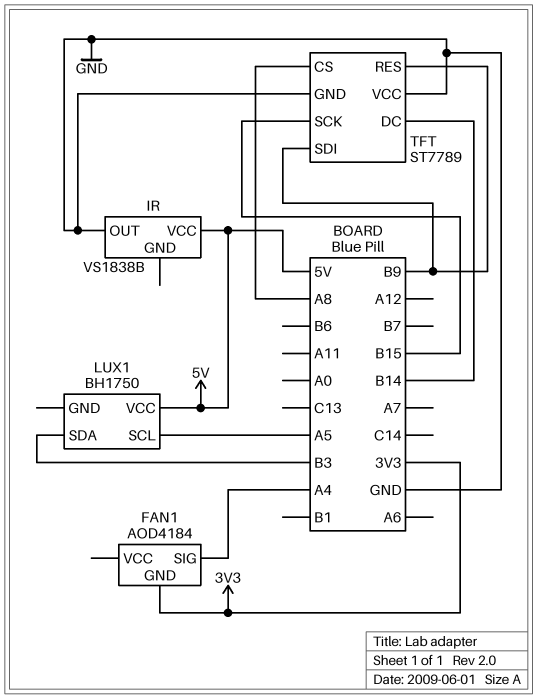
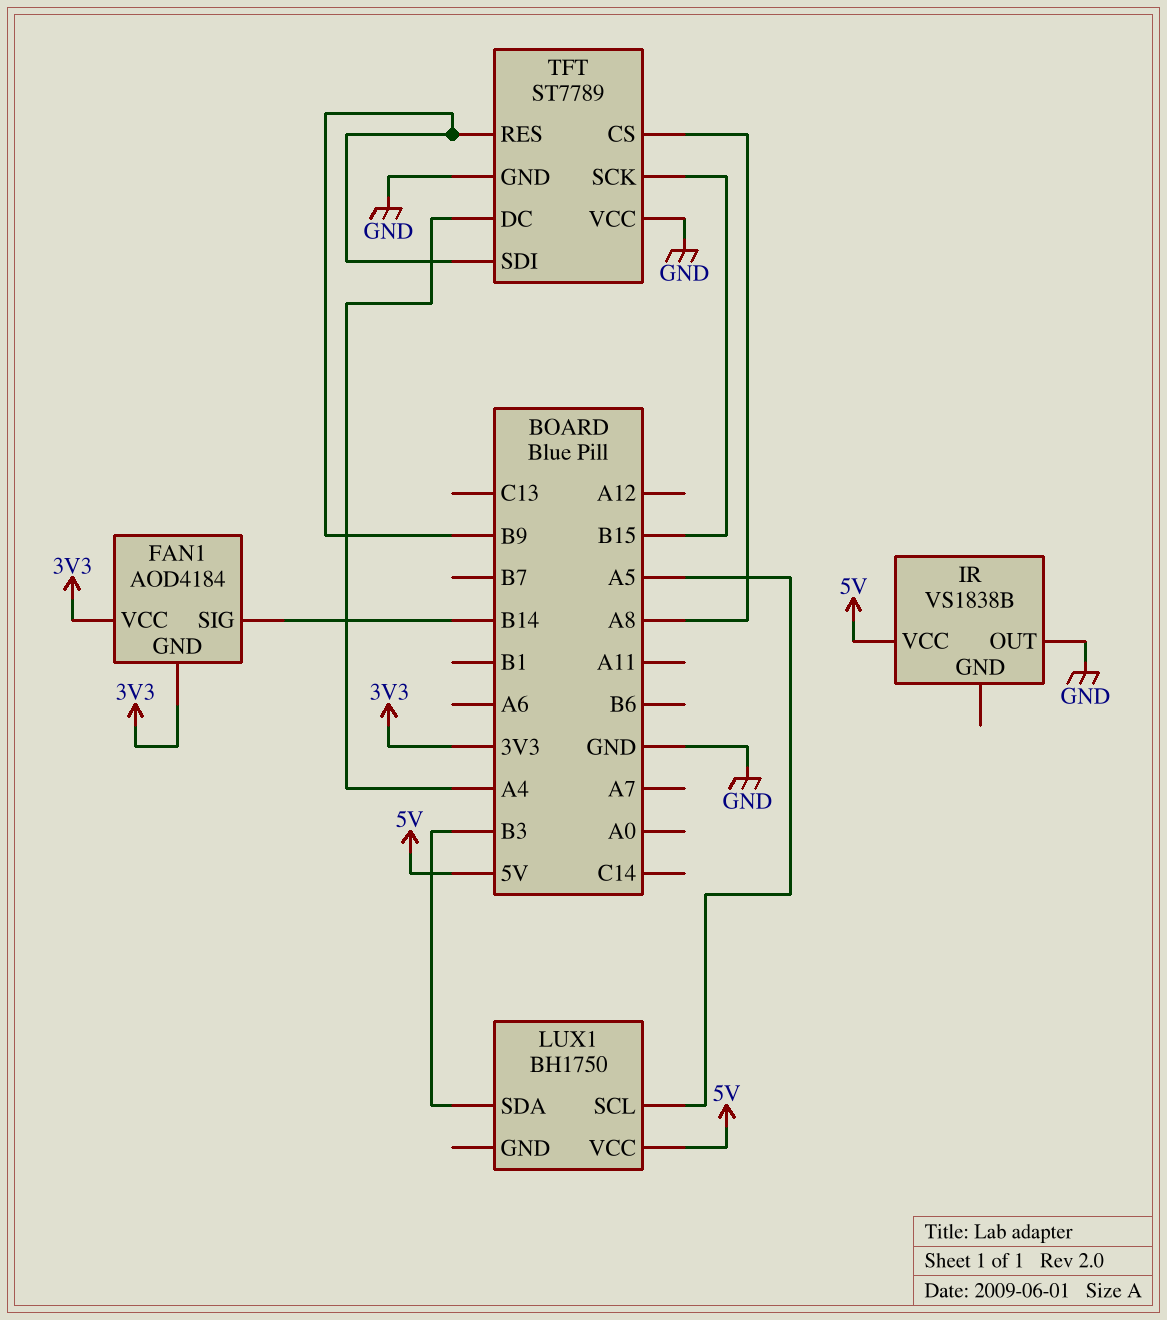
FAN1 pin SIG: A4 -> B14
FAN1 pin VCC: none -> 3V3
TFT pin DC: B14 -> A4

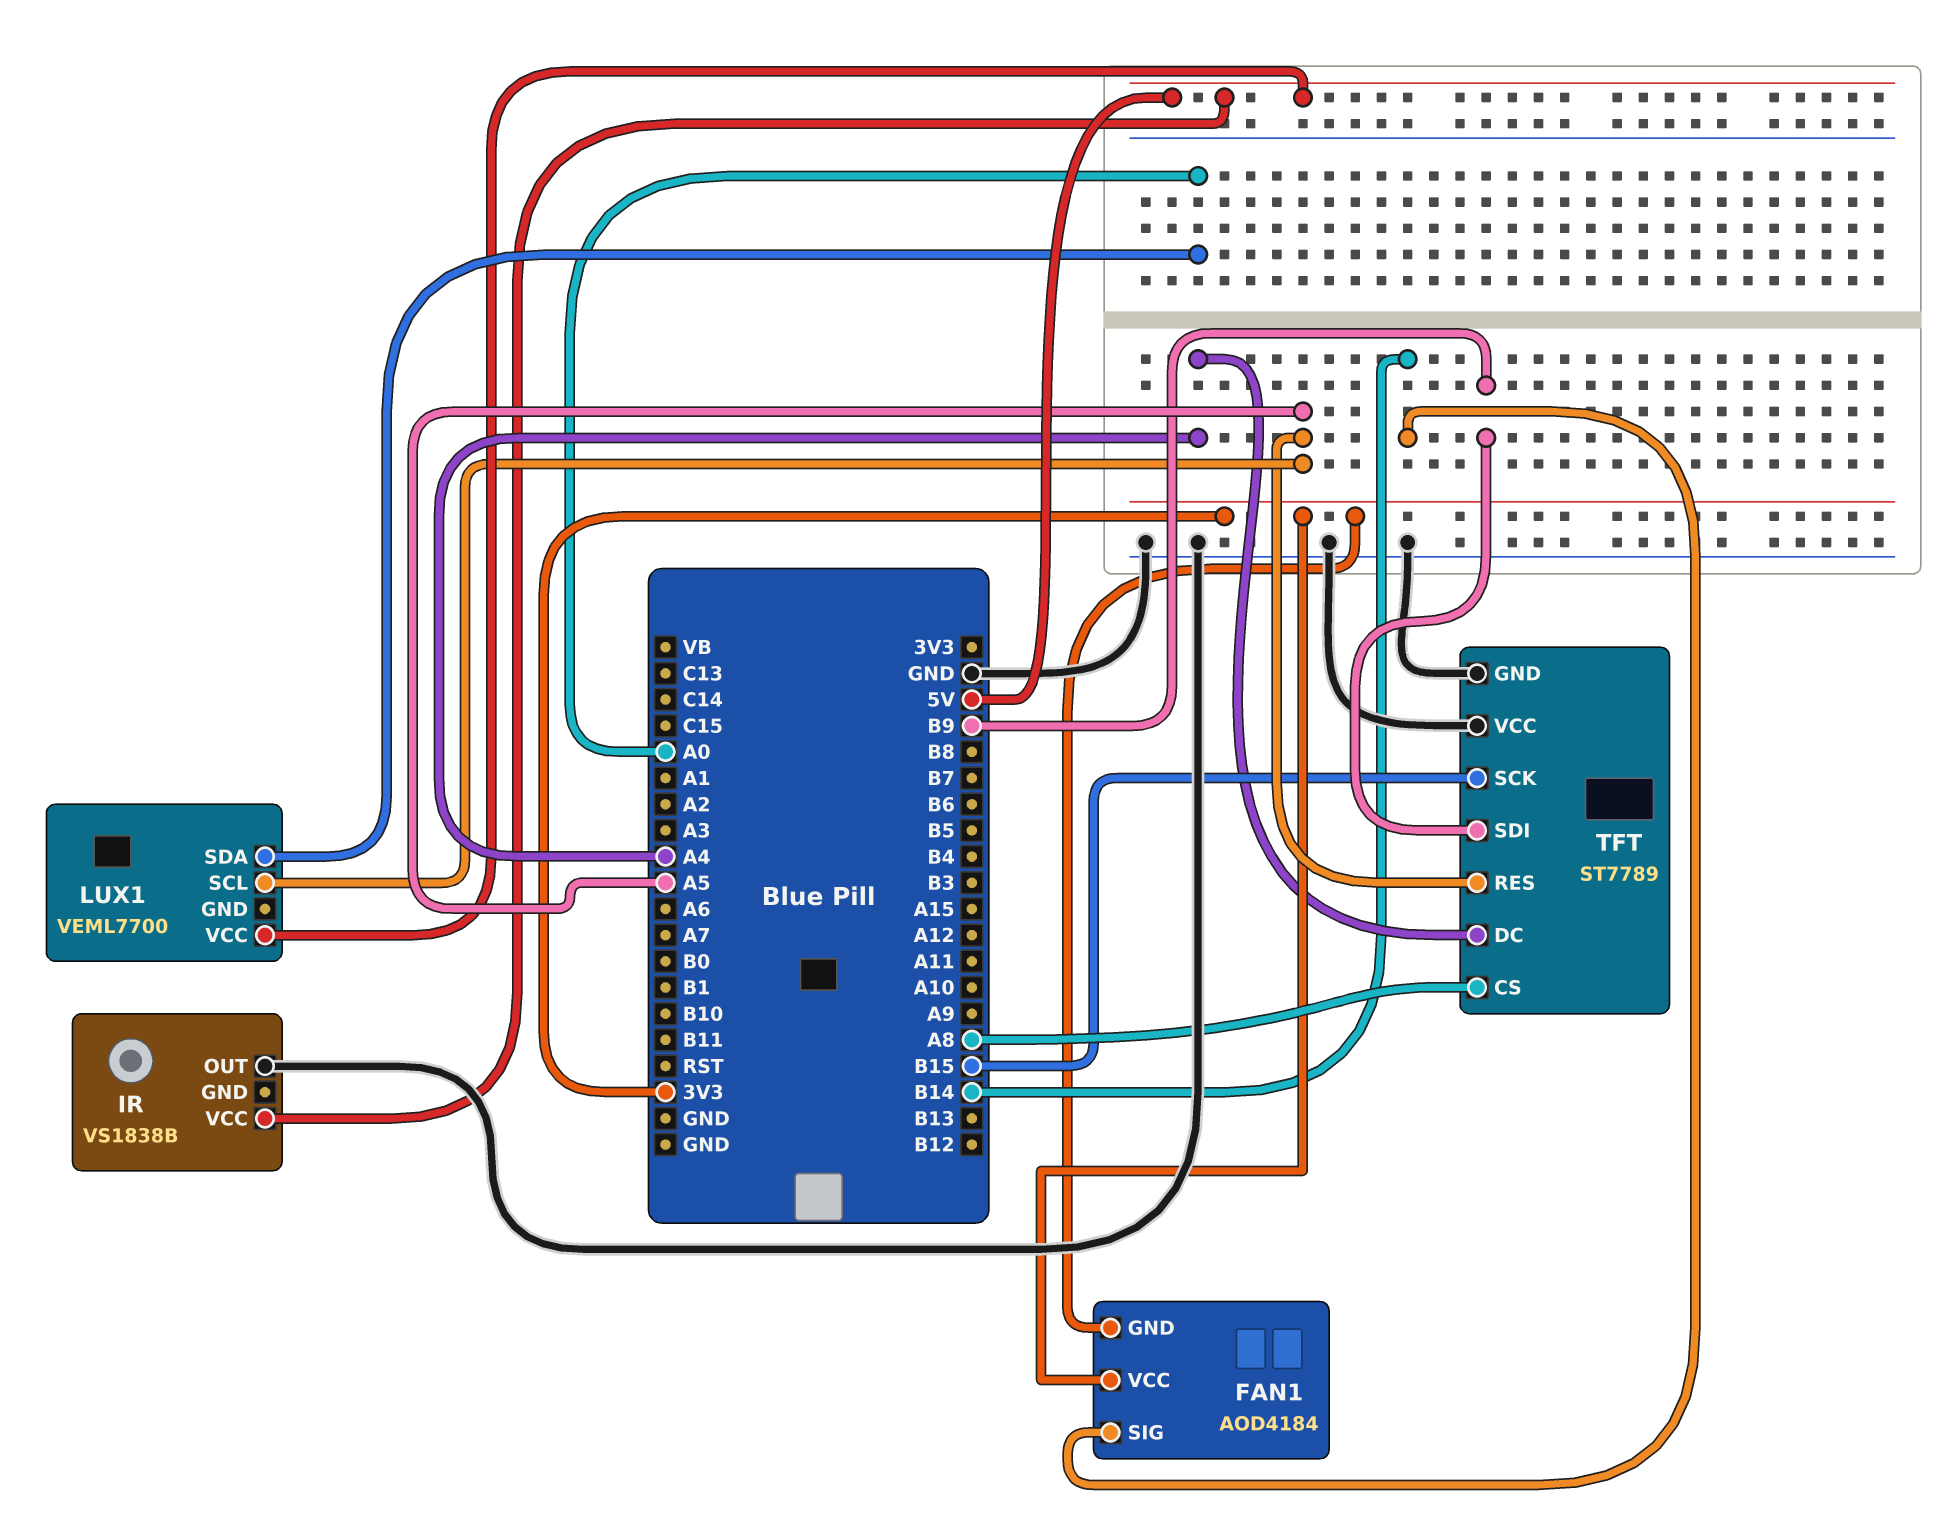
LUX1: BH1750 -> VEML7700
LUX1 pin SDA: B3 -> A0
TFT pin RES: B9 -> A5

